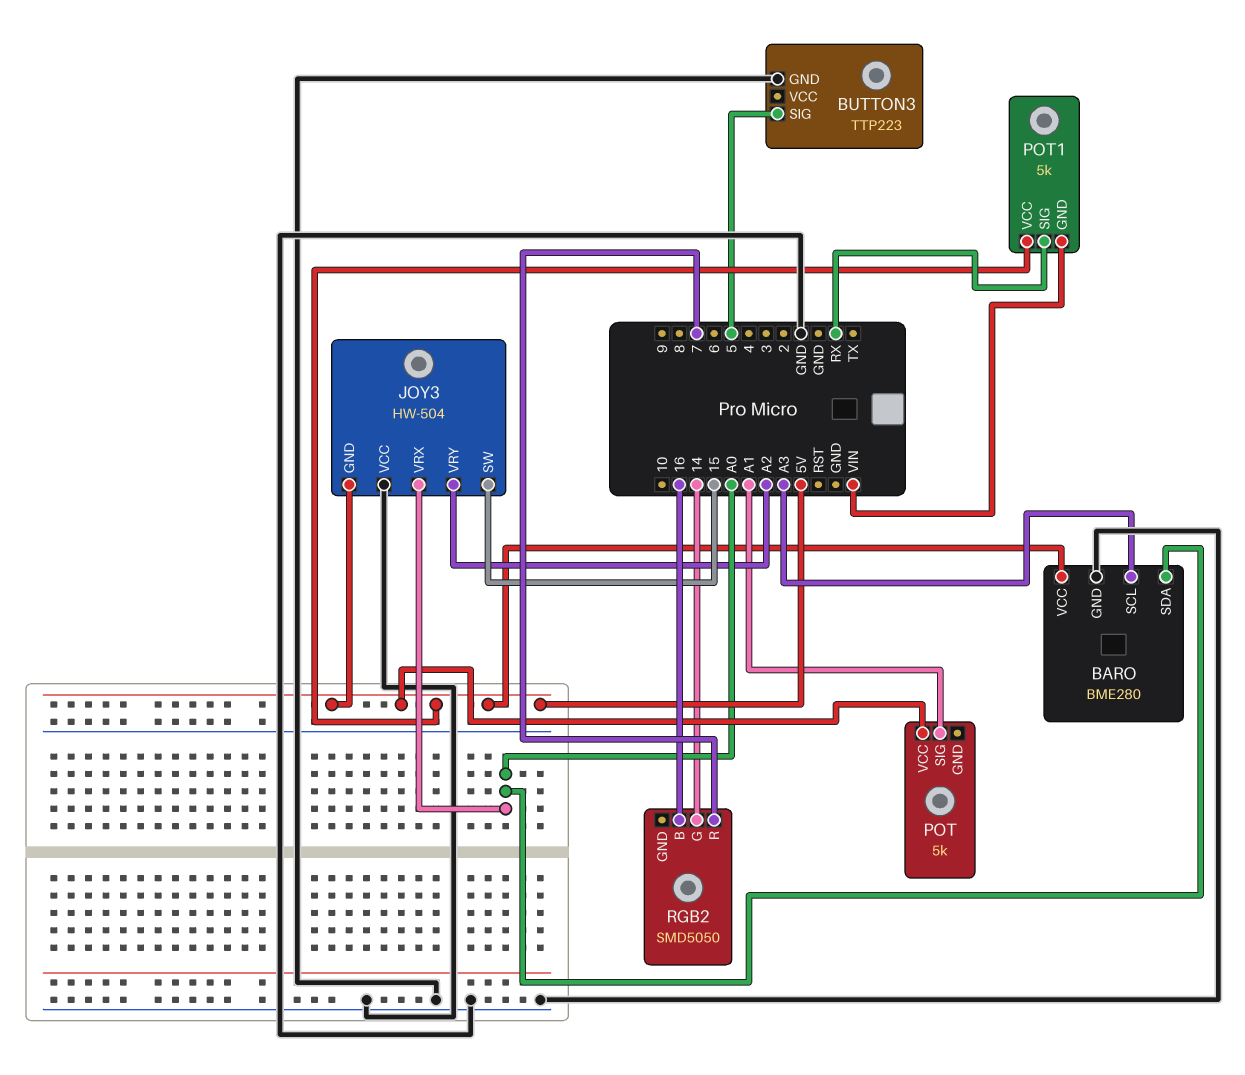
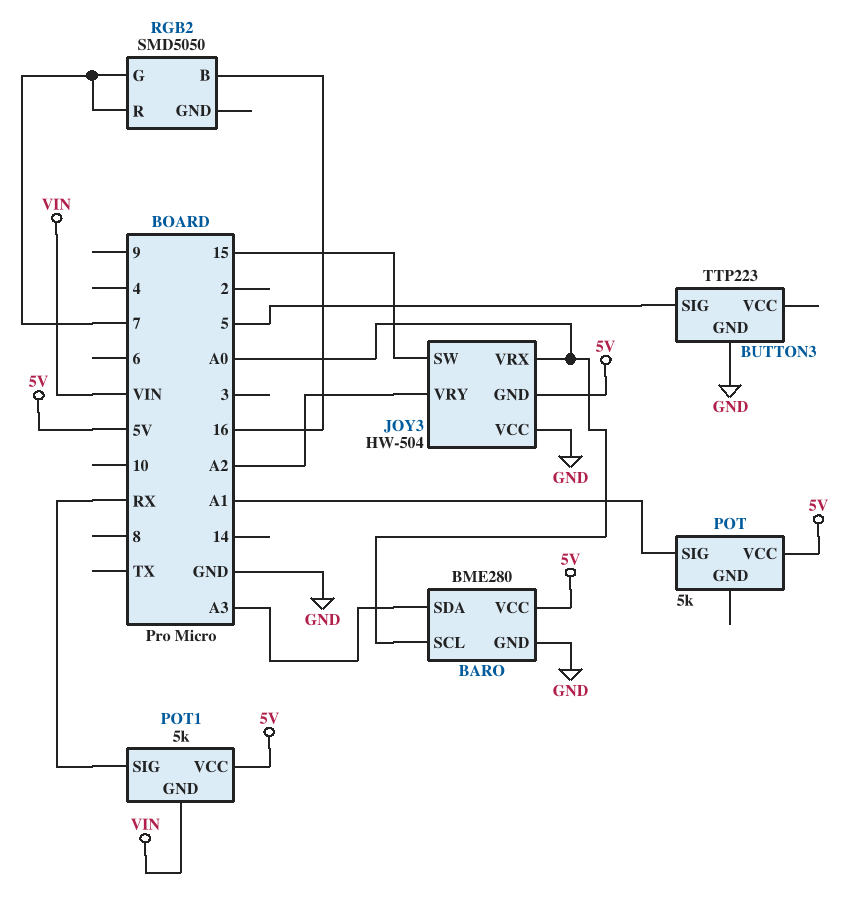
BARO pin SCL: A3 -> A0
BARO pin SDA: A0 -> A3
RGB2 pin G: 14 -> 7

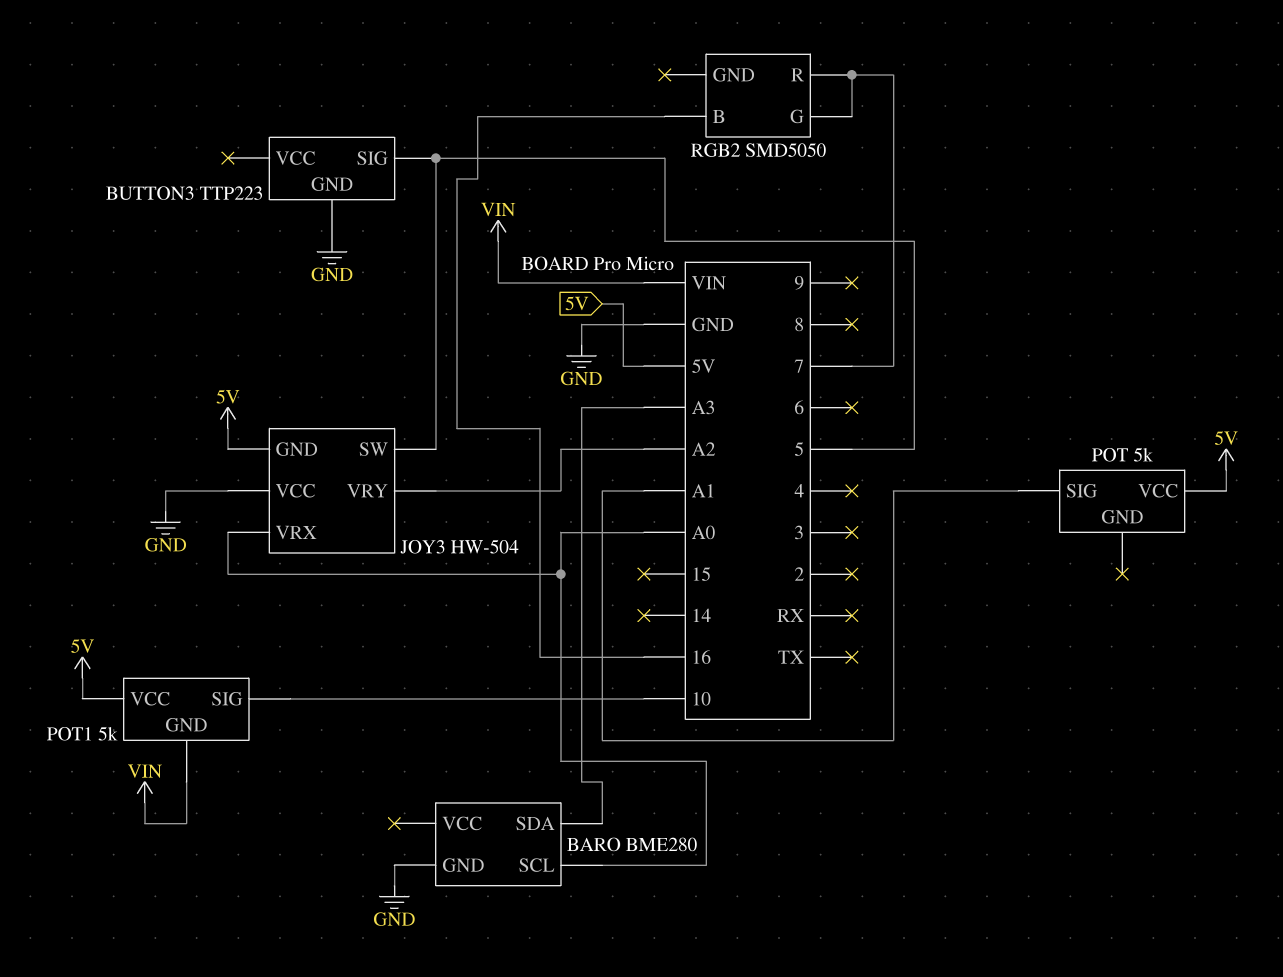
BARO pin VCC: 5V -> none
JOY3 pin SW: 15 -> 5
POT1 pin SIG: RX -> 10

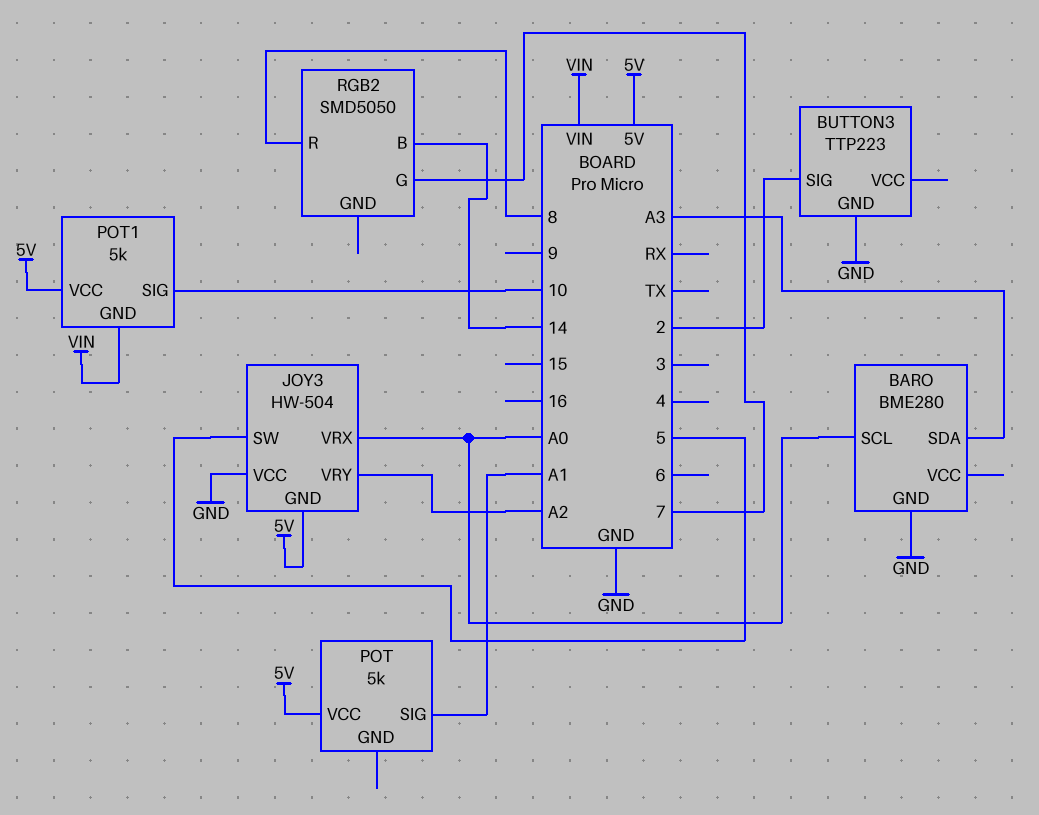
BUTTON3 pin SIG: 5 -> 2
RGB2 pin B: 16 -> 14
RGB2 pin R: 7 -> 8

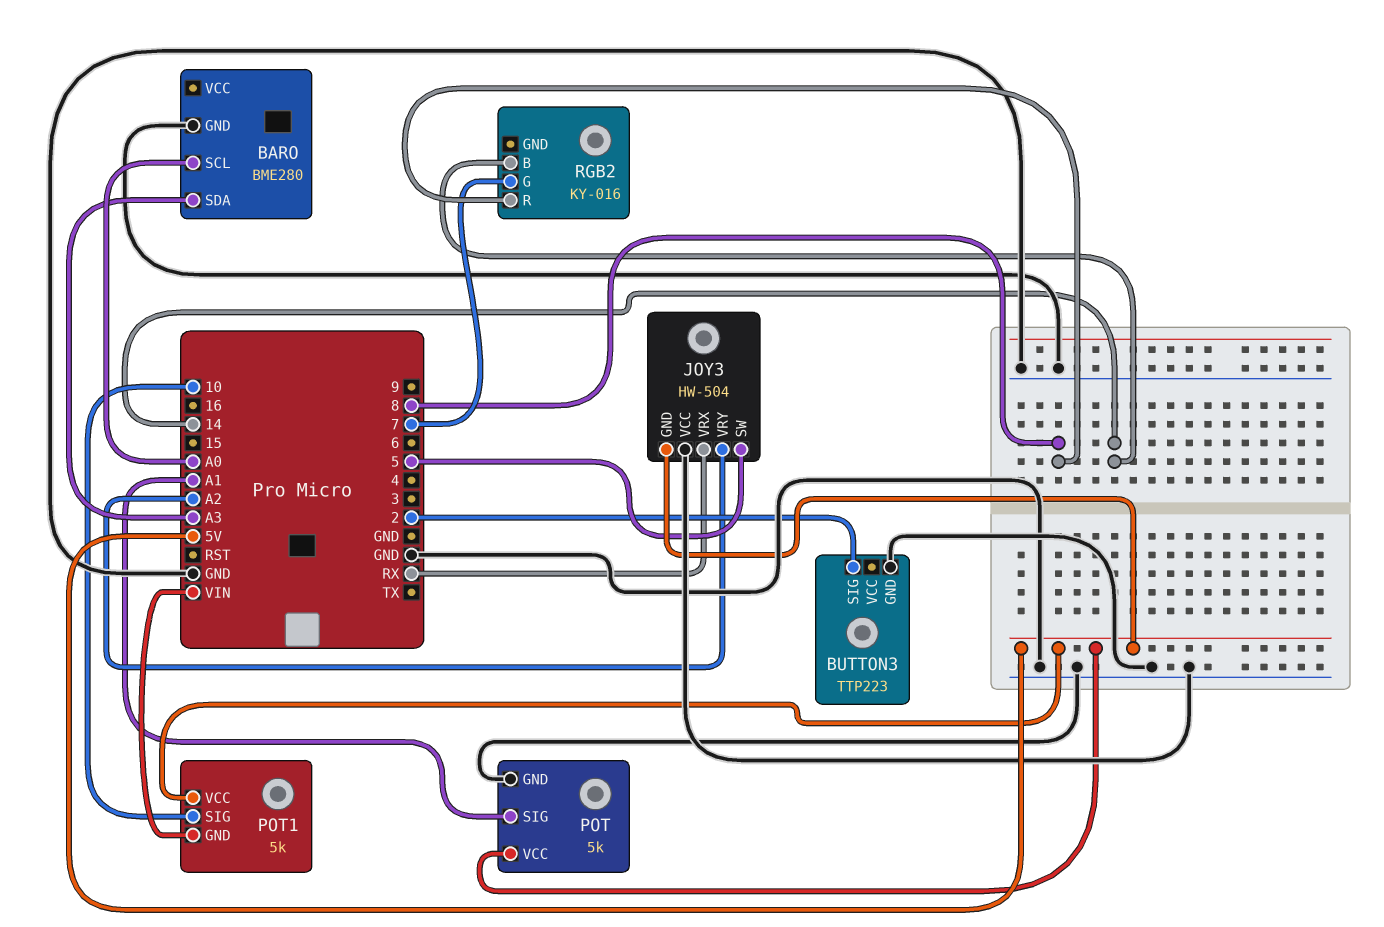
JOY3 pin VRX: A0 -> RX
POT pin GND: none -> GND
RGB2: SMD5050 -> KY-016

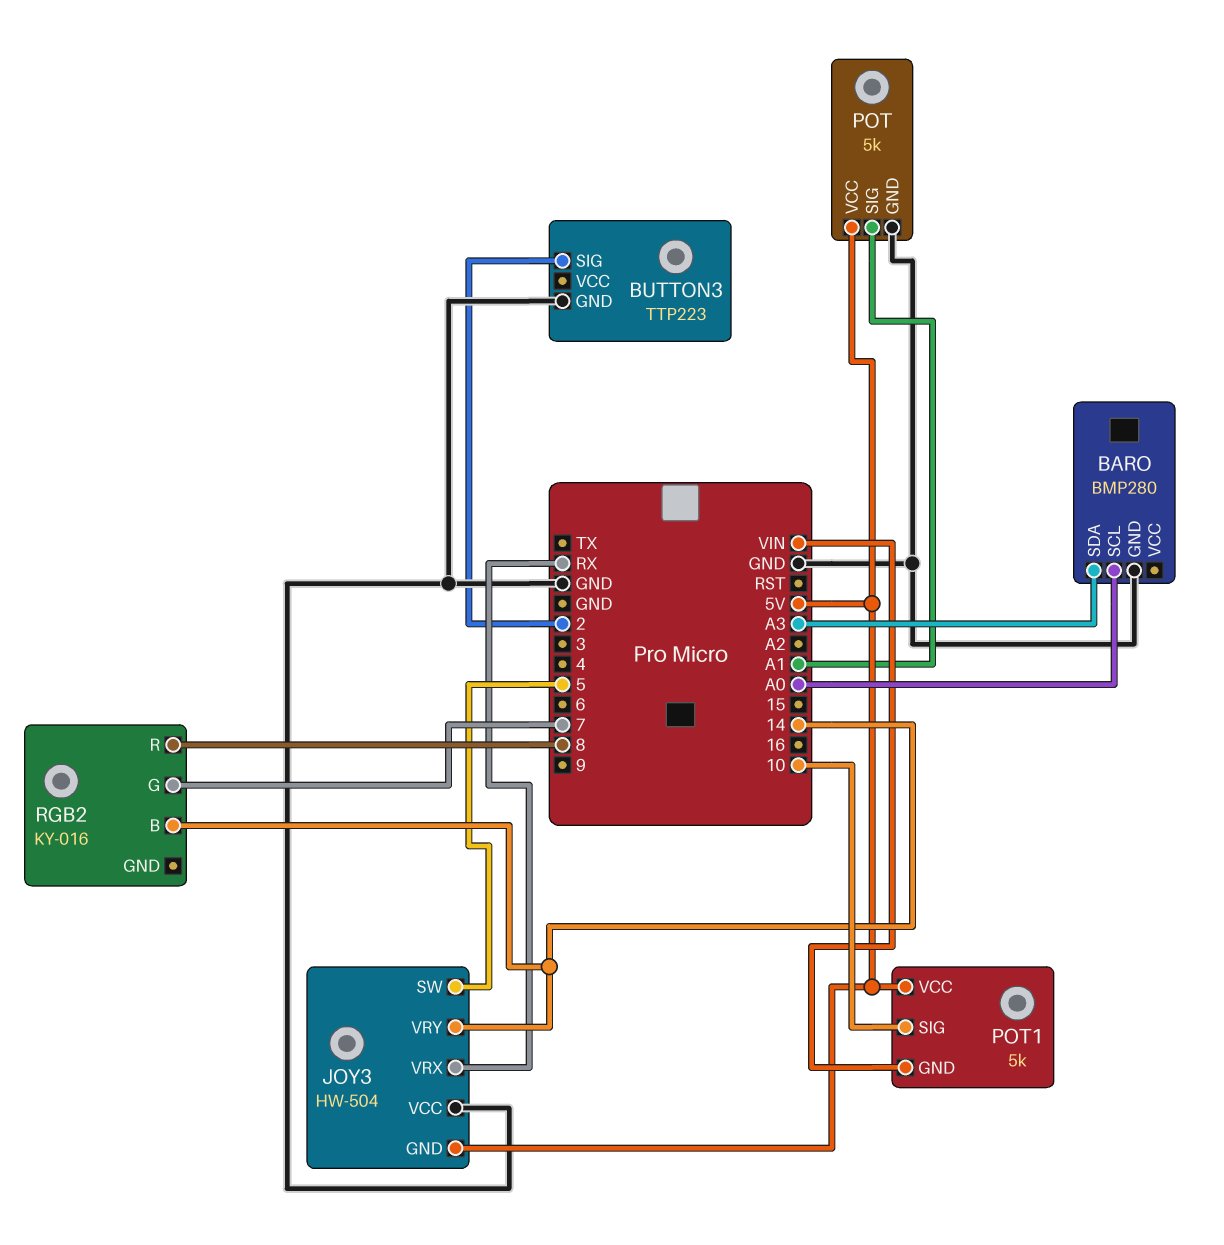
BARO: BME280 -> BMP280
JOY3 pin VRY: A2 -> 14

